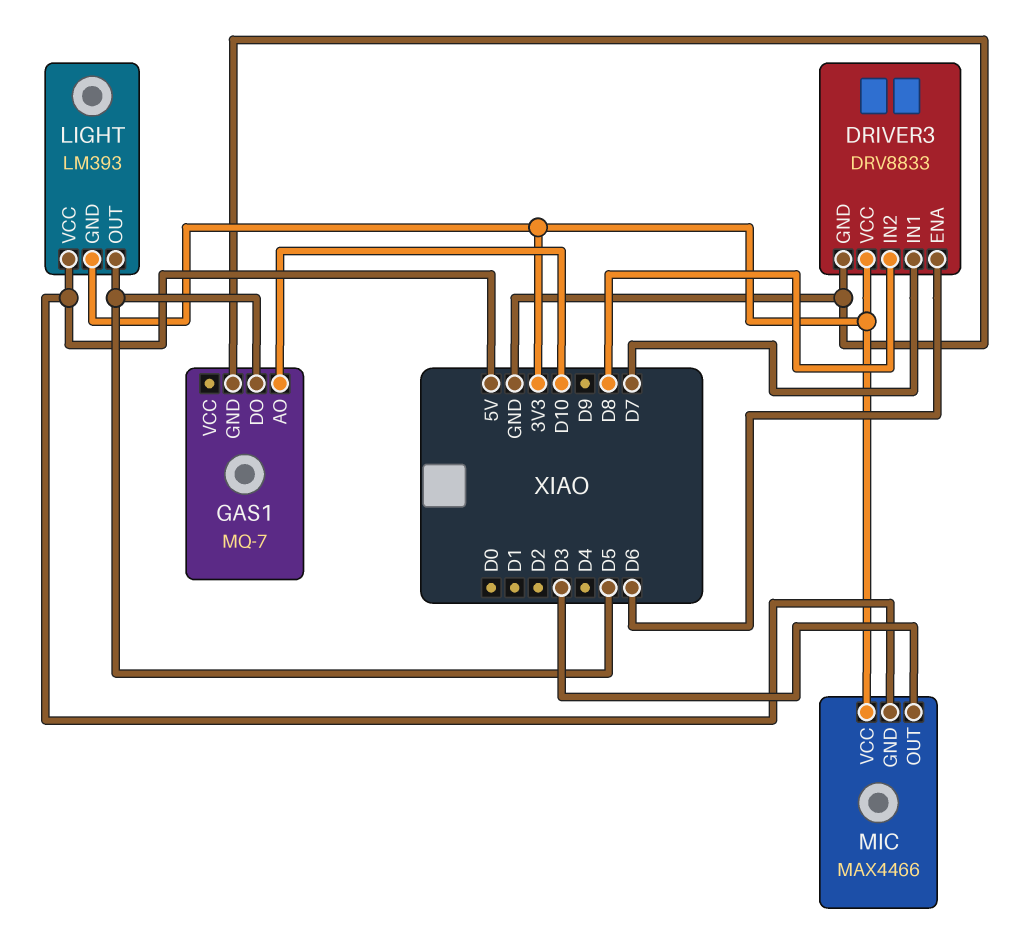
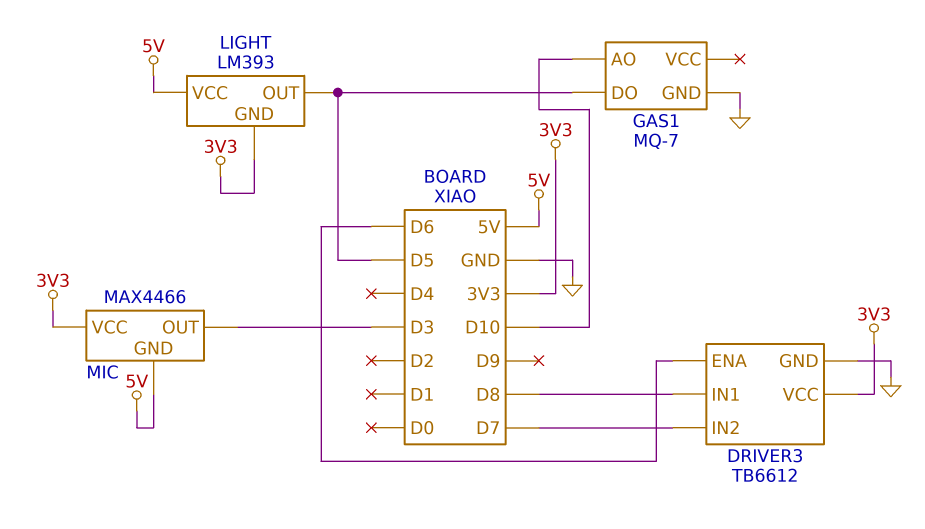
DRIVER3: DRV8833 -> TB6612
DRIVER3 pin IN1: D7 -> D8
DRIVER3 pin IN2: D8 -> D7

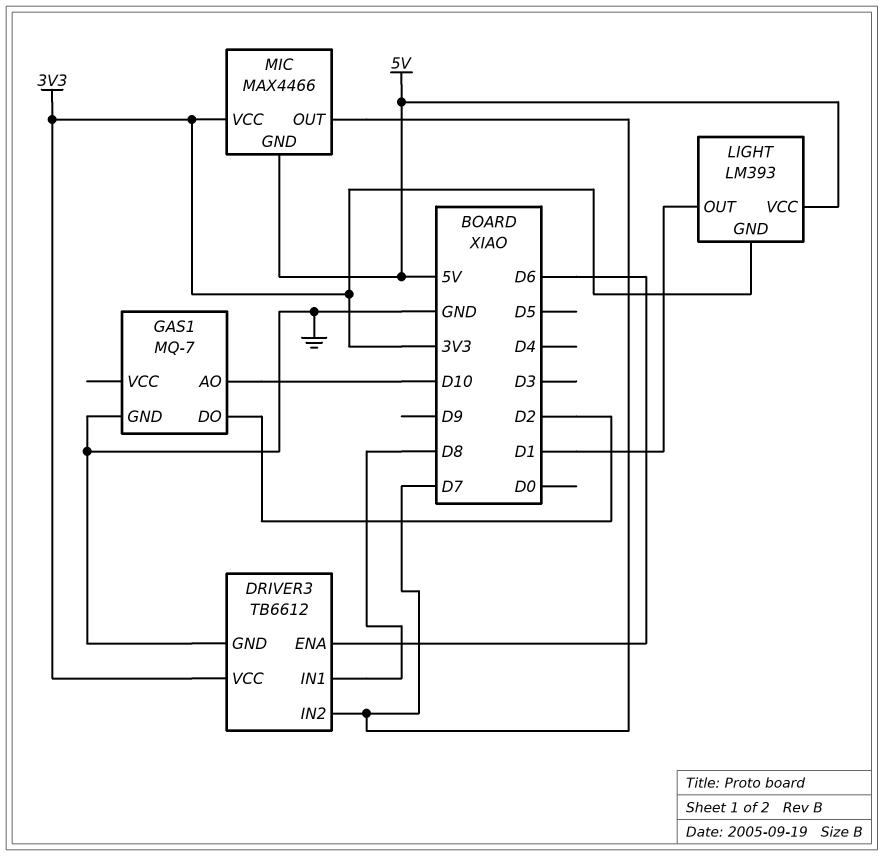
GAS1 pin DO: D5 -> D2
LIGHT pin OUT: D5 -> D1
MIC pin OUT: D3 -> D7

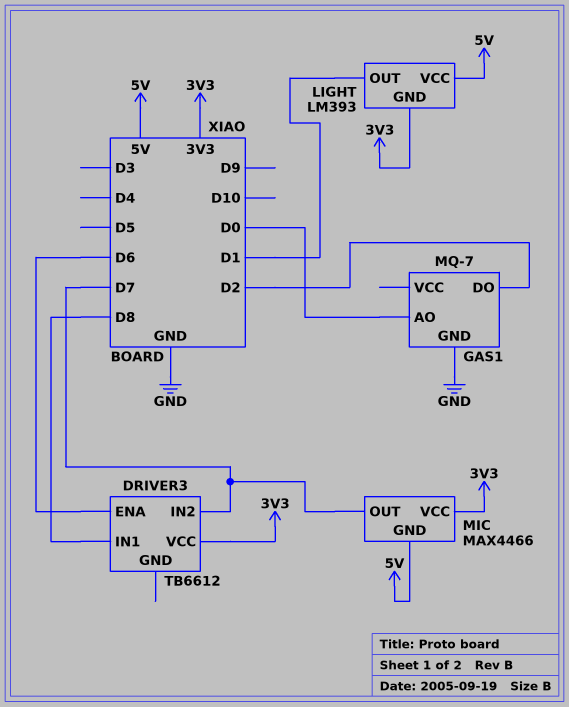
DRIVER3 pin GND: GND -> none
GAS1 pin AO: D10 -> D0

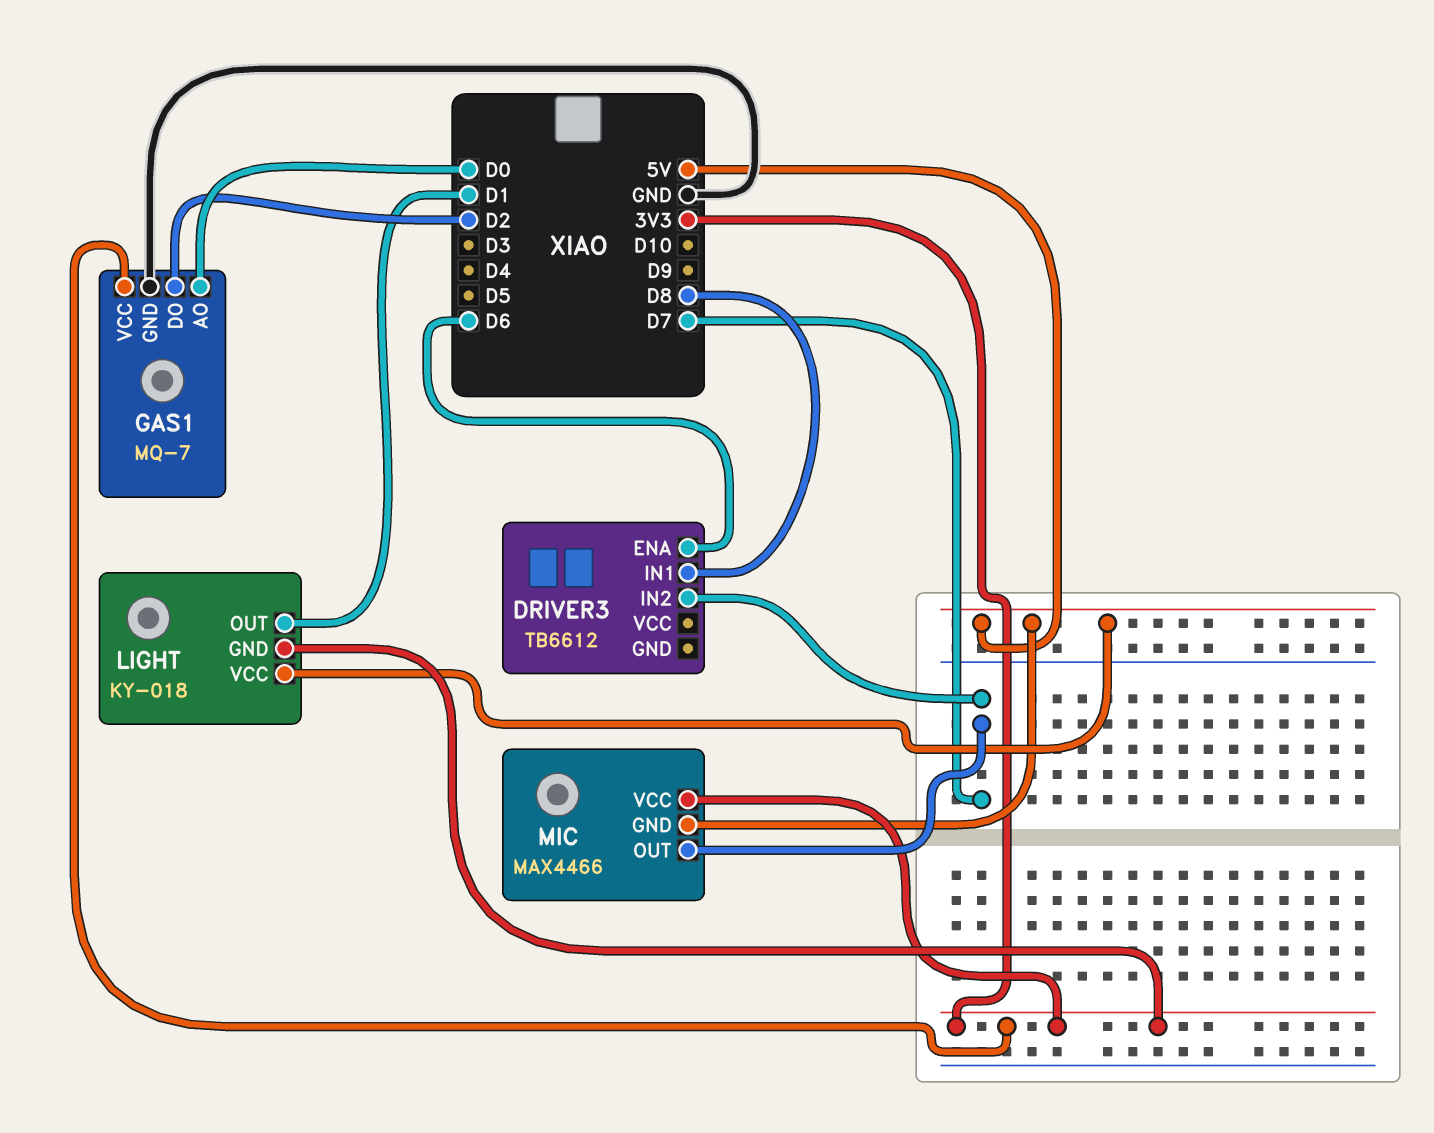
DRIVER3 pin VCC: 3V3 -> none
GAS1 pin VCC: none -> 3V3
LIGHT: LM393 -> KY-018

